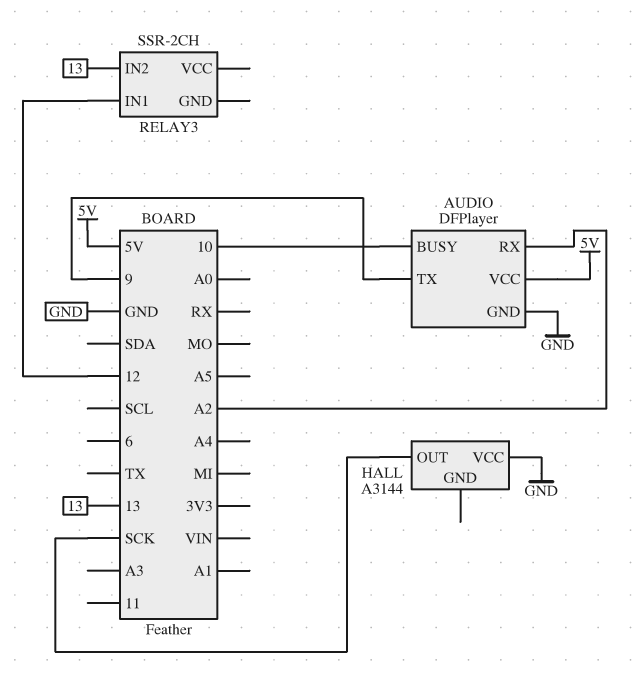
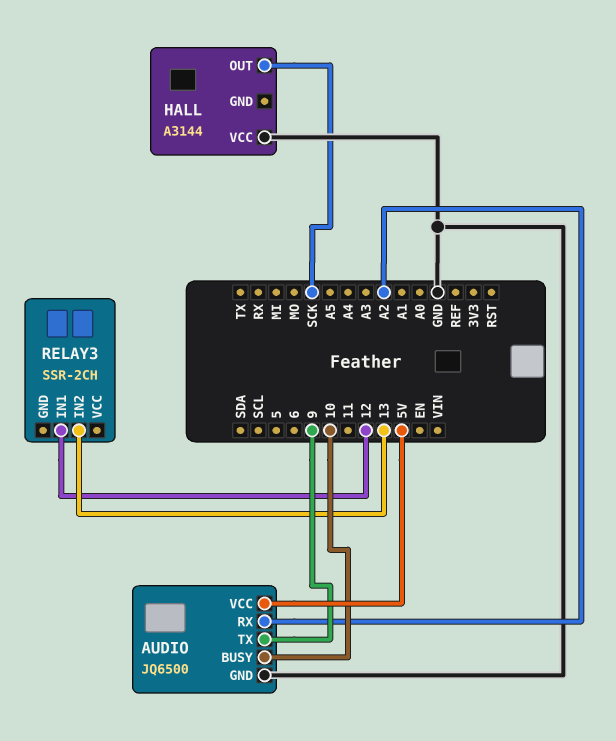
AUDIO: DFPlayer -> JQ6500

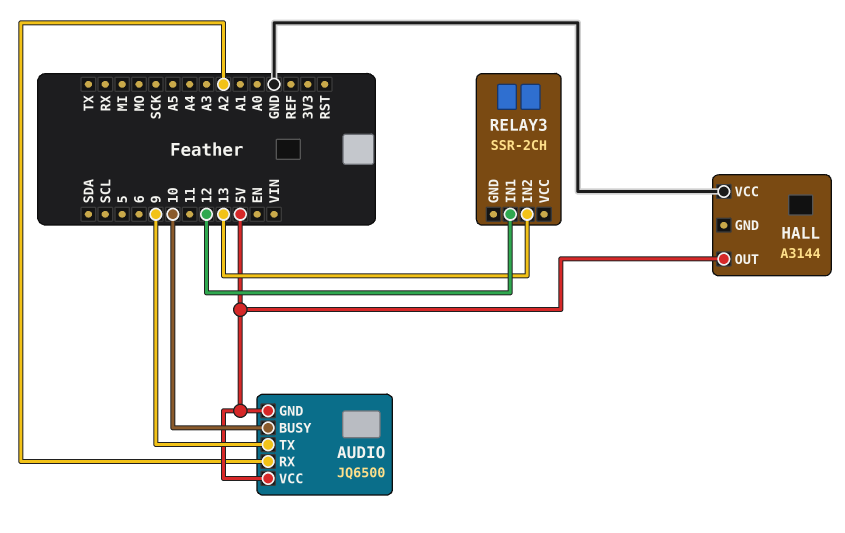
AUDIO pin GND: GND -> 5V
HALL pin OUT: SCK -> 5V

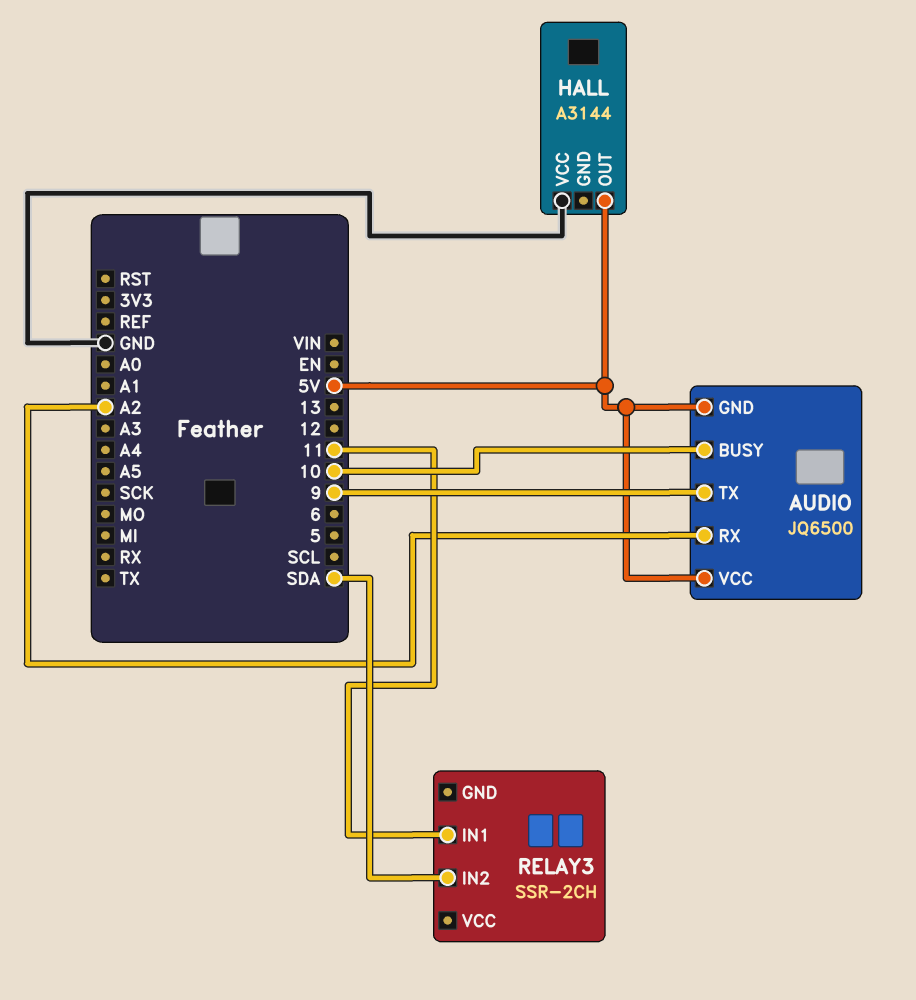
RELAY3 pin IN1: 12 -> 11
RELAY3 pin IN2: 13 -> SDA

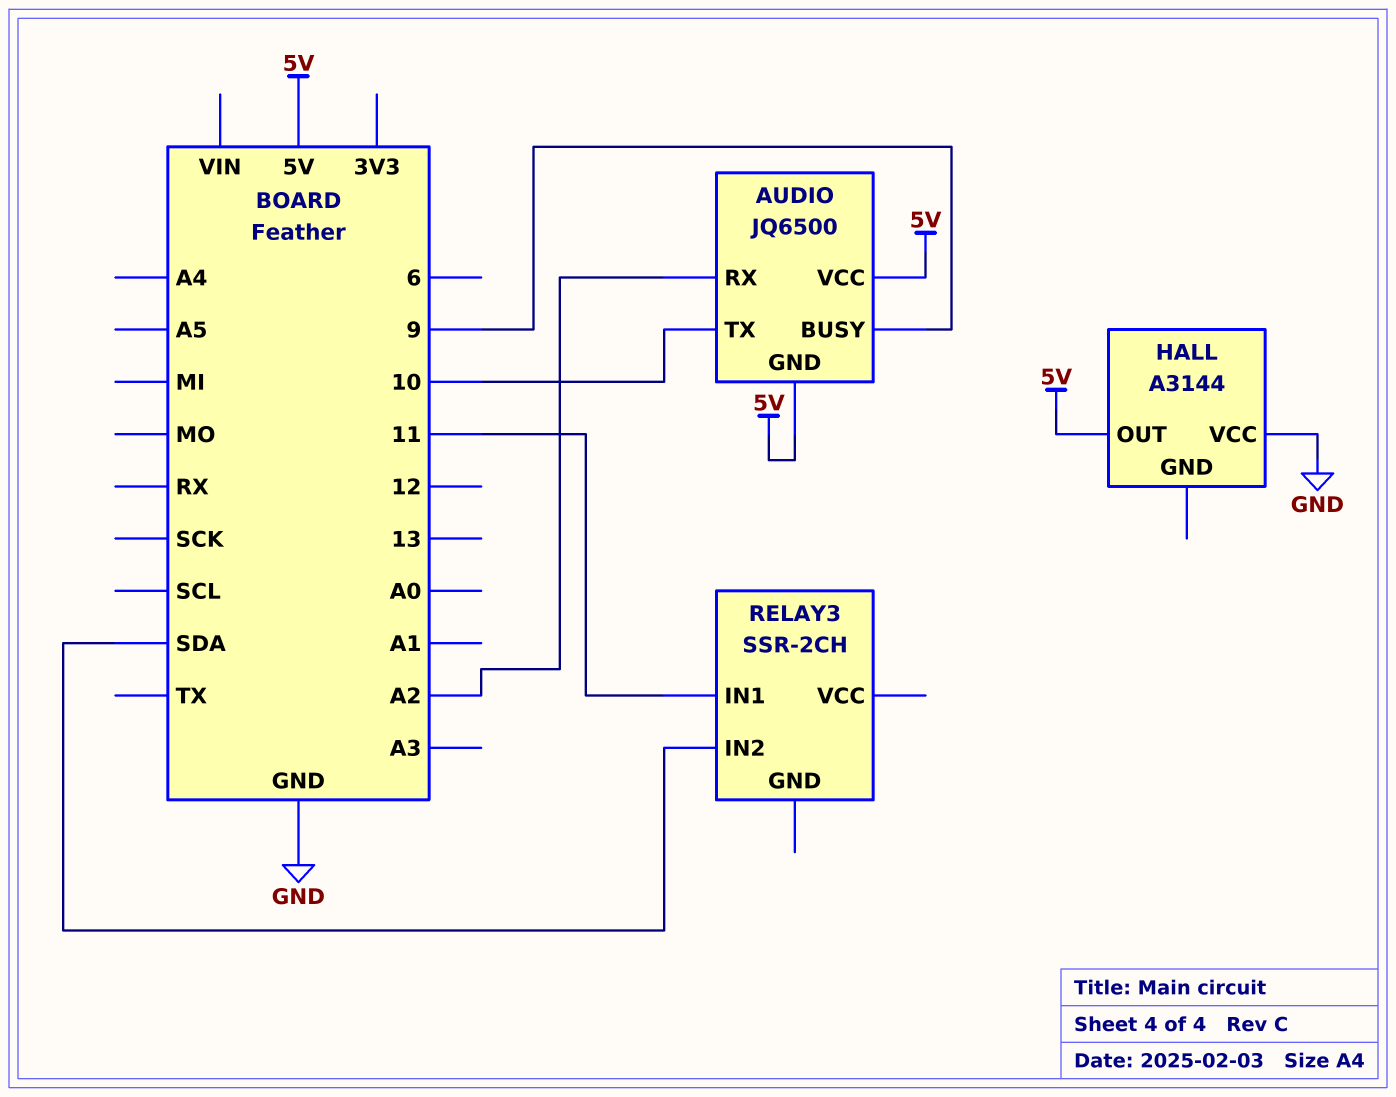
AUDIO pin BUSY: 10 -> 9
AUDIO pin TX: 9 -> 10

